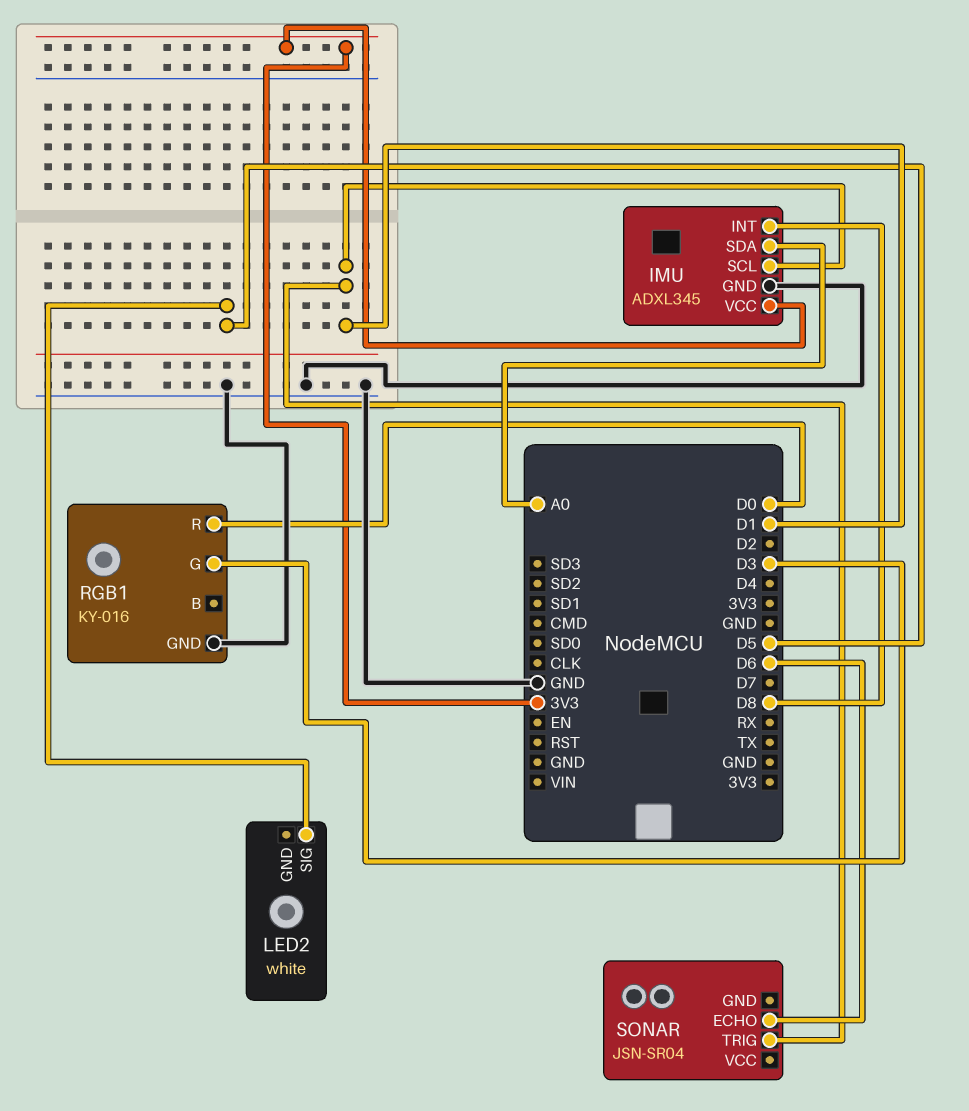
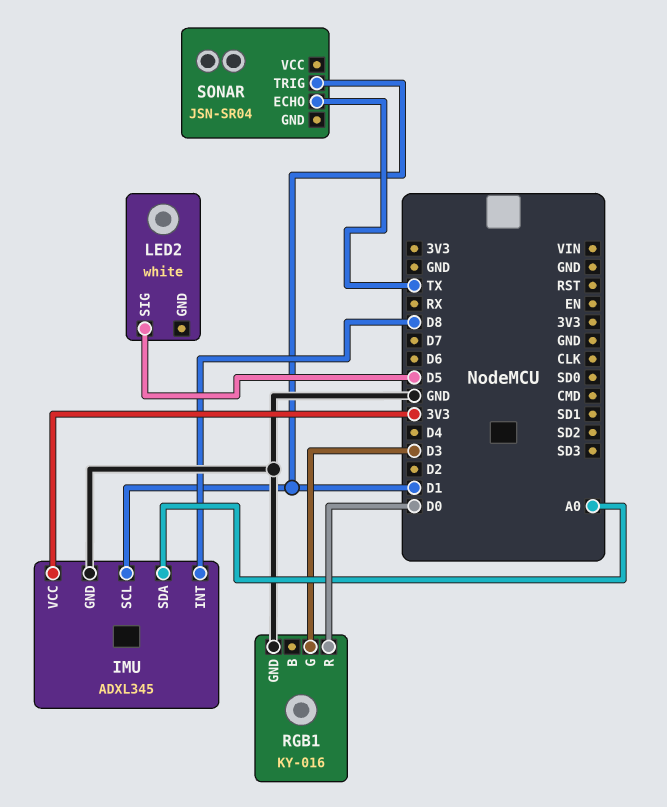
SONAR pin ECHO: D6 -> TX

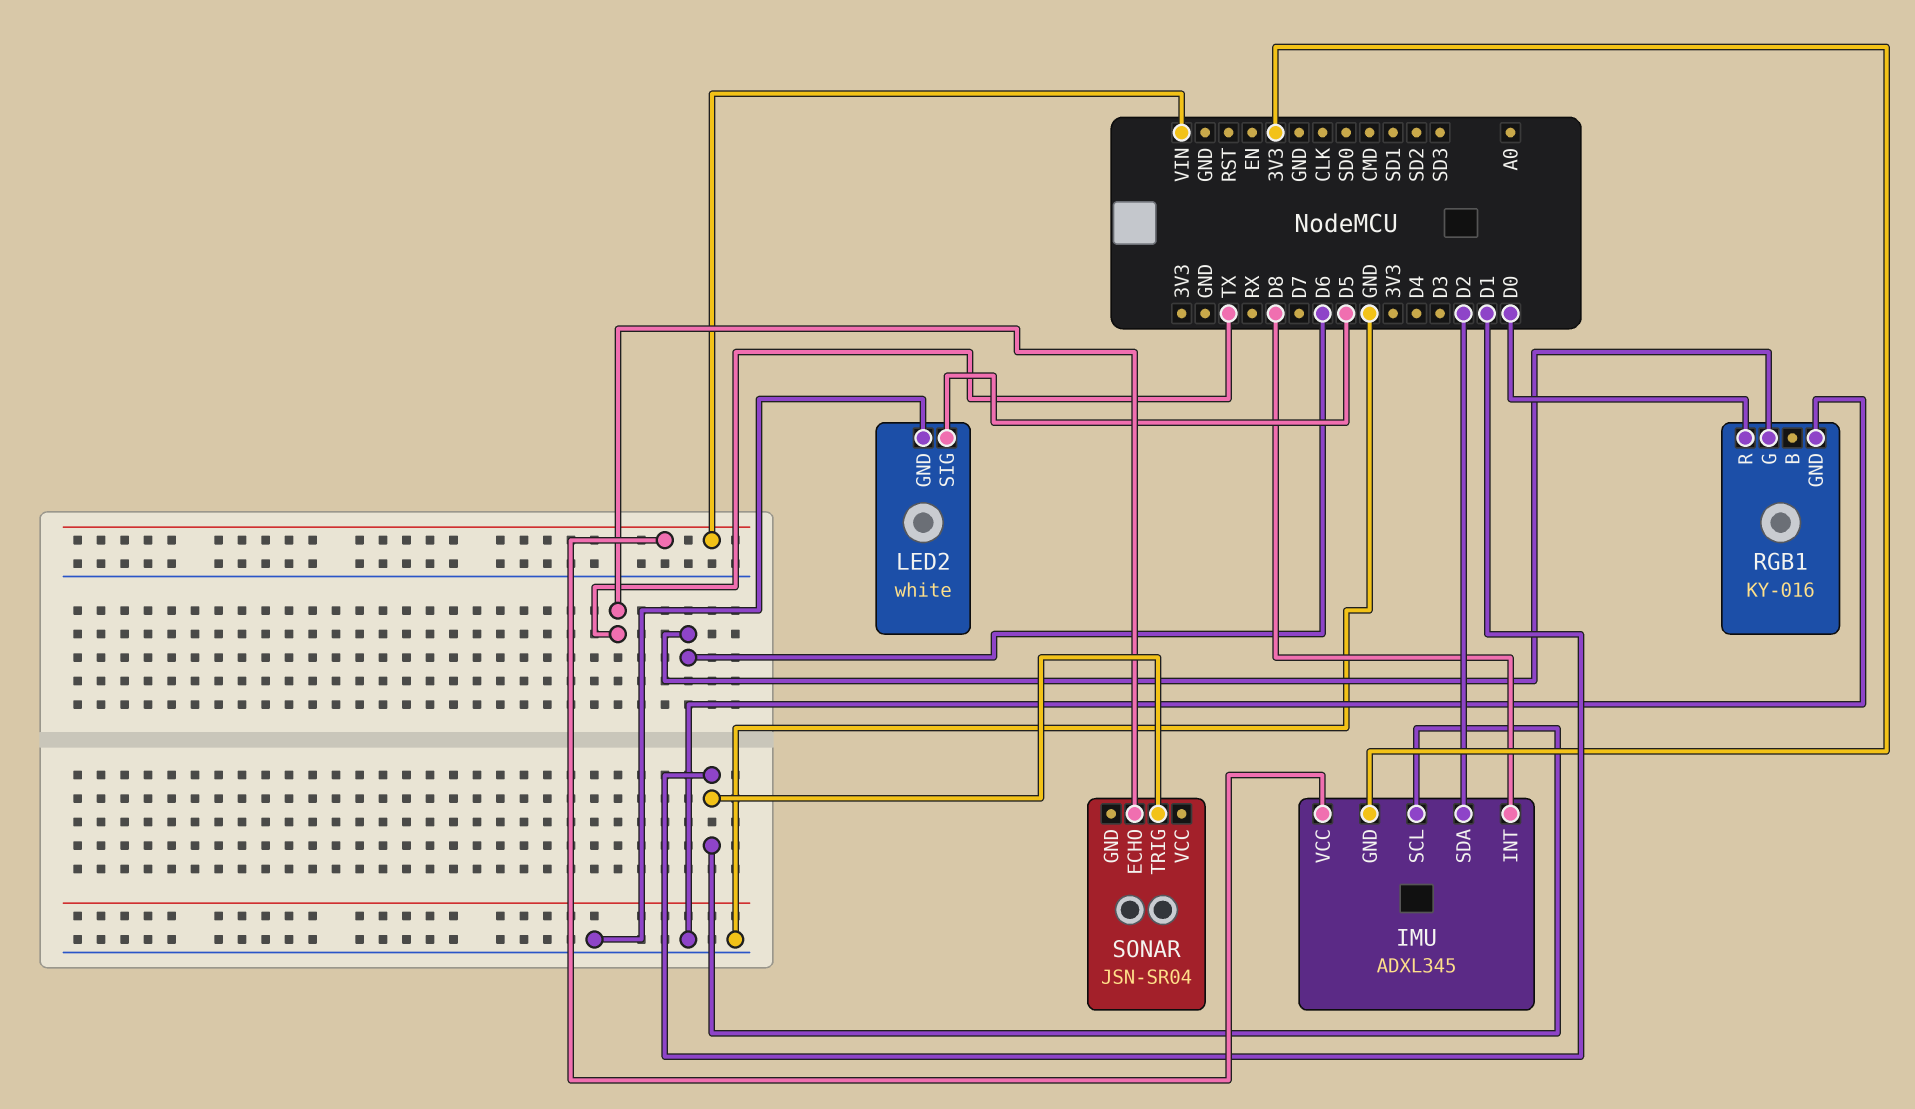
IMU pin GND: GND -> 3V3
IMU pin SDA: A0 -> D2
IMU pin VCC: 3V3 -> VIN
LED2 pin GND: none -> GND
RGB1 pin G: D3 -> D6

